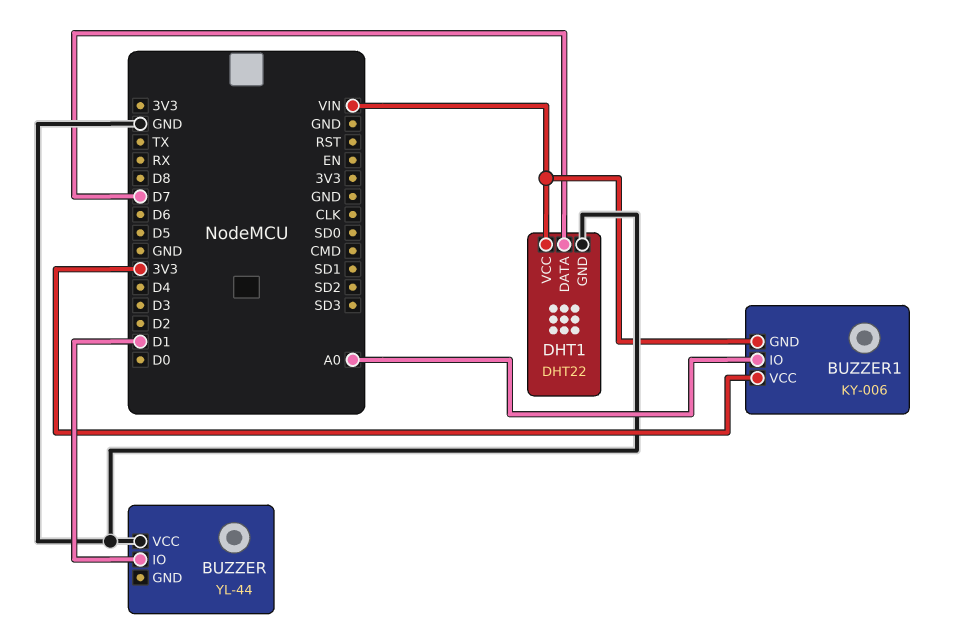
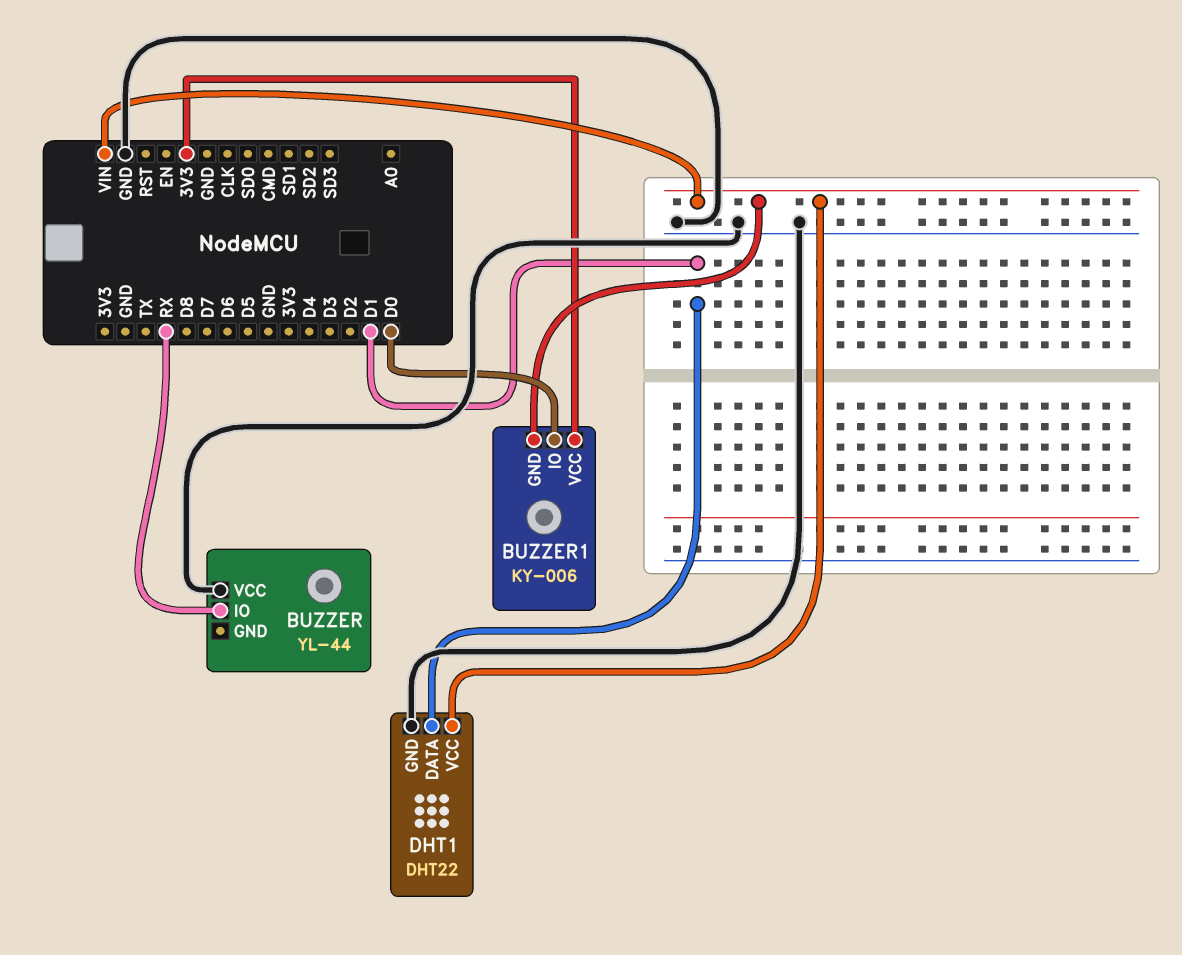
BUZZER pin IO: D1 -> RX
BUZZER1 pin IO: A0 -> D0
DHT1 pin DATA: D7 -> D1

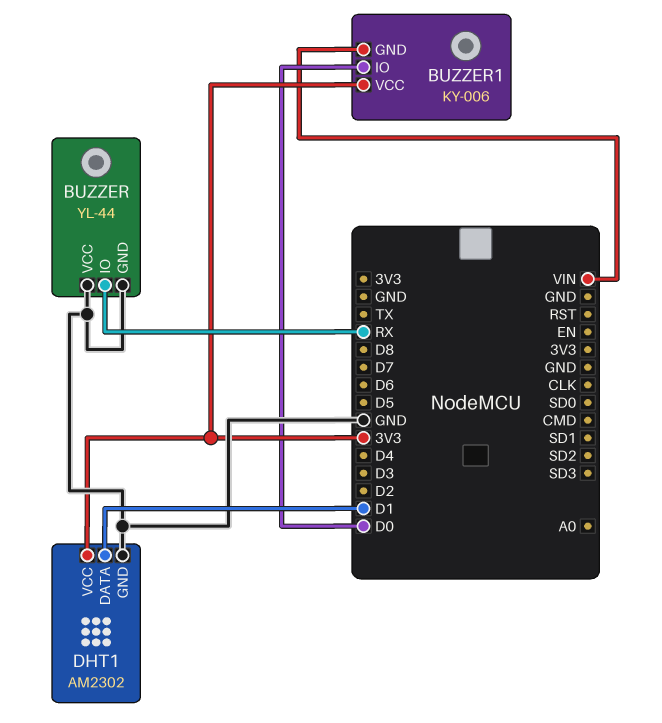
BUZZER pin GND: none -> GND
DHT1: DHT22 -> AM2302
DHT1 pin VCC: VIN -> 3V3

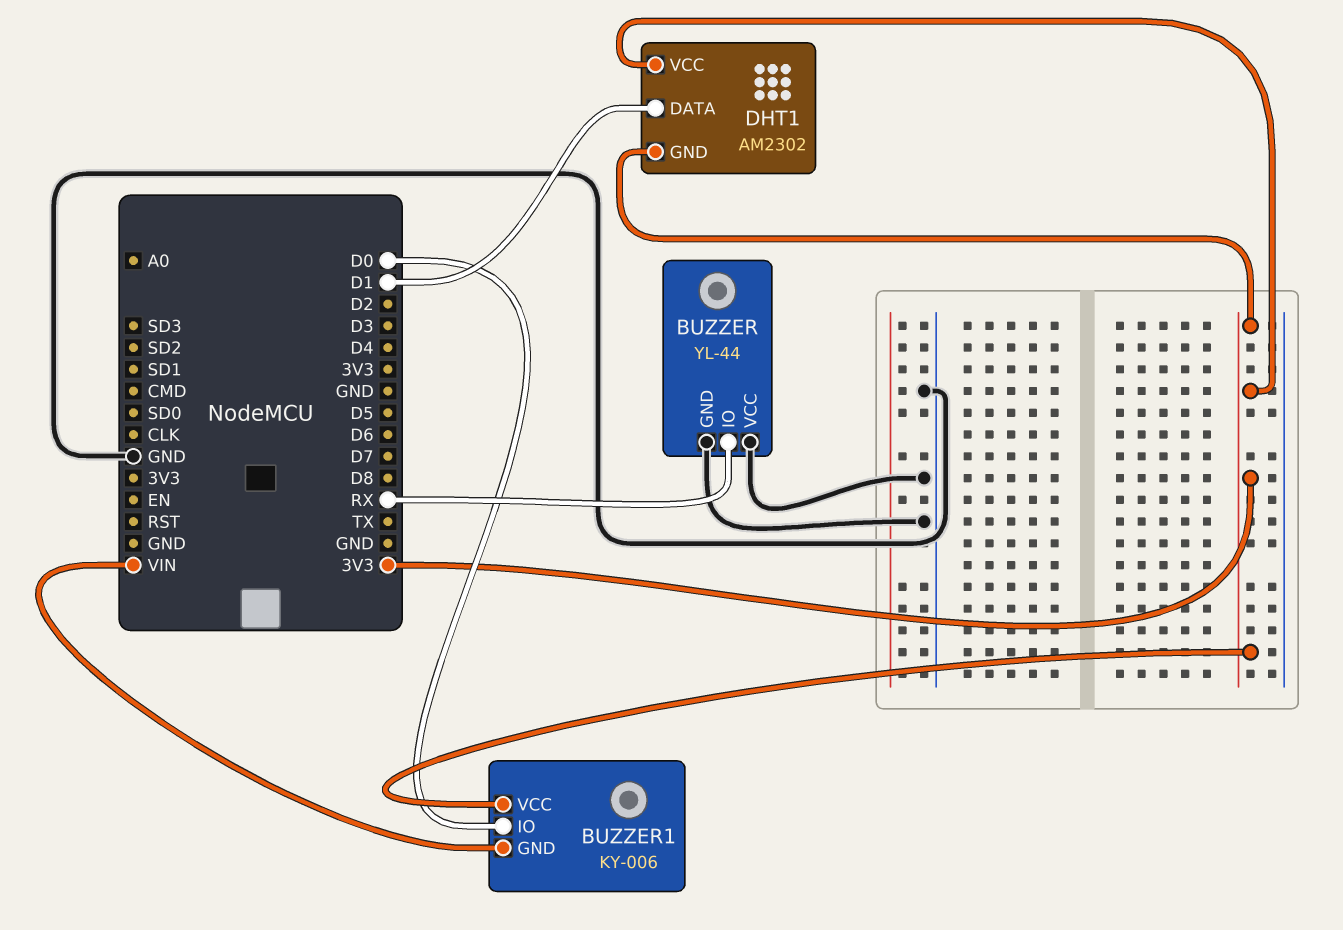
DHT1 pin GND: GND -> 3V3

